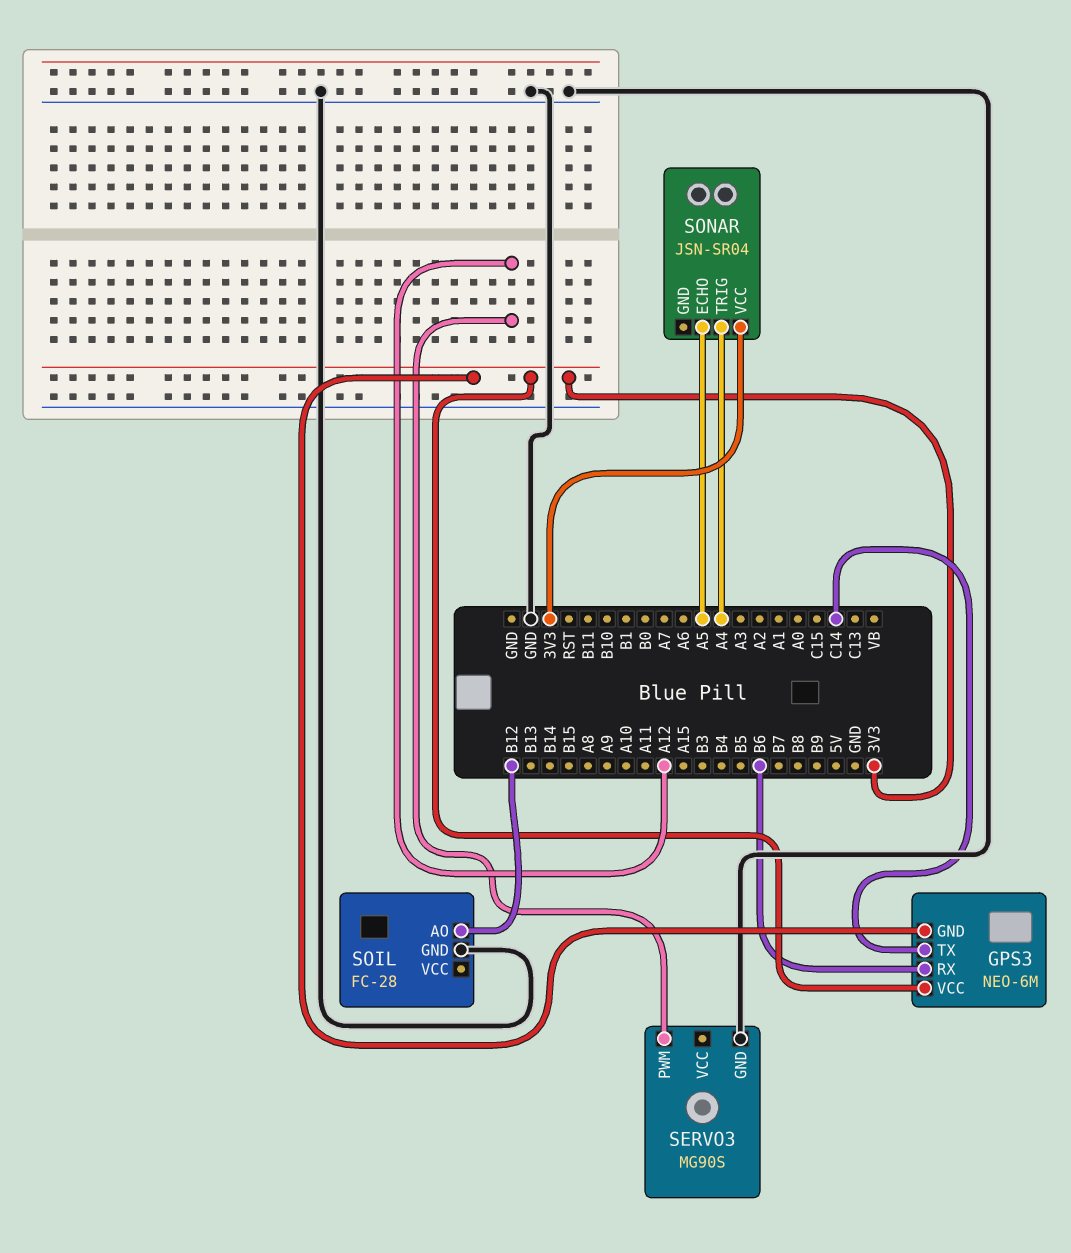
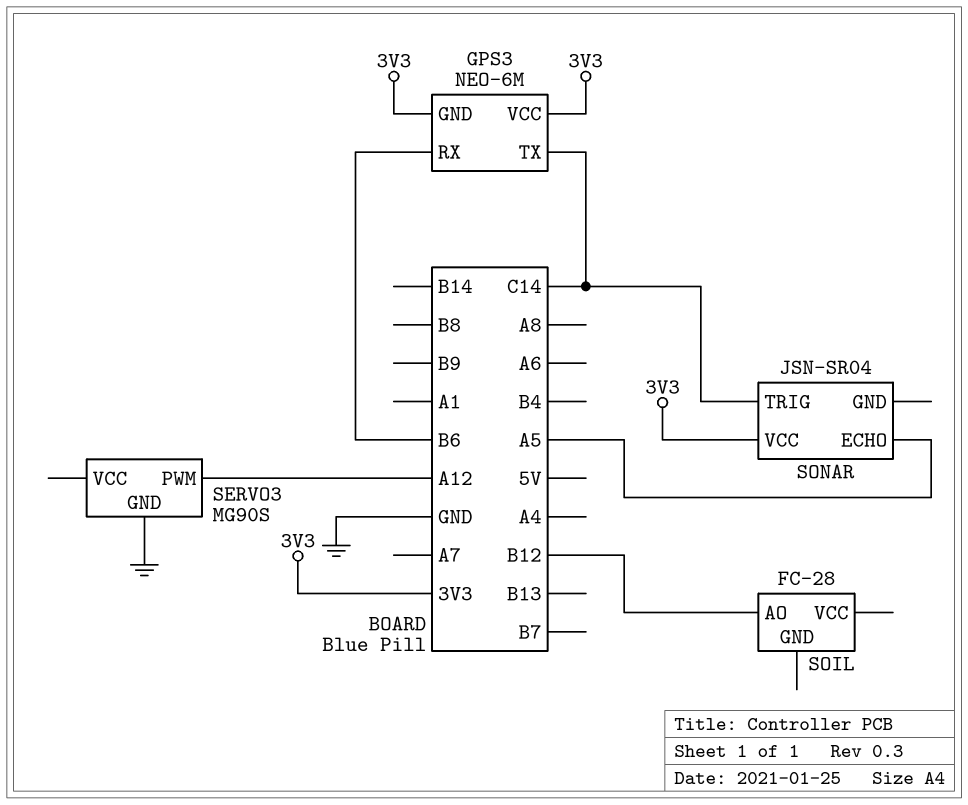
SOIL pin GND: GND -> none
SONAR pin TRIG: A4 -> C14

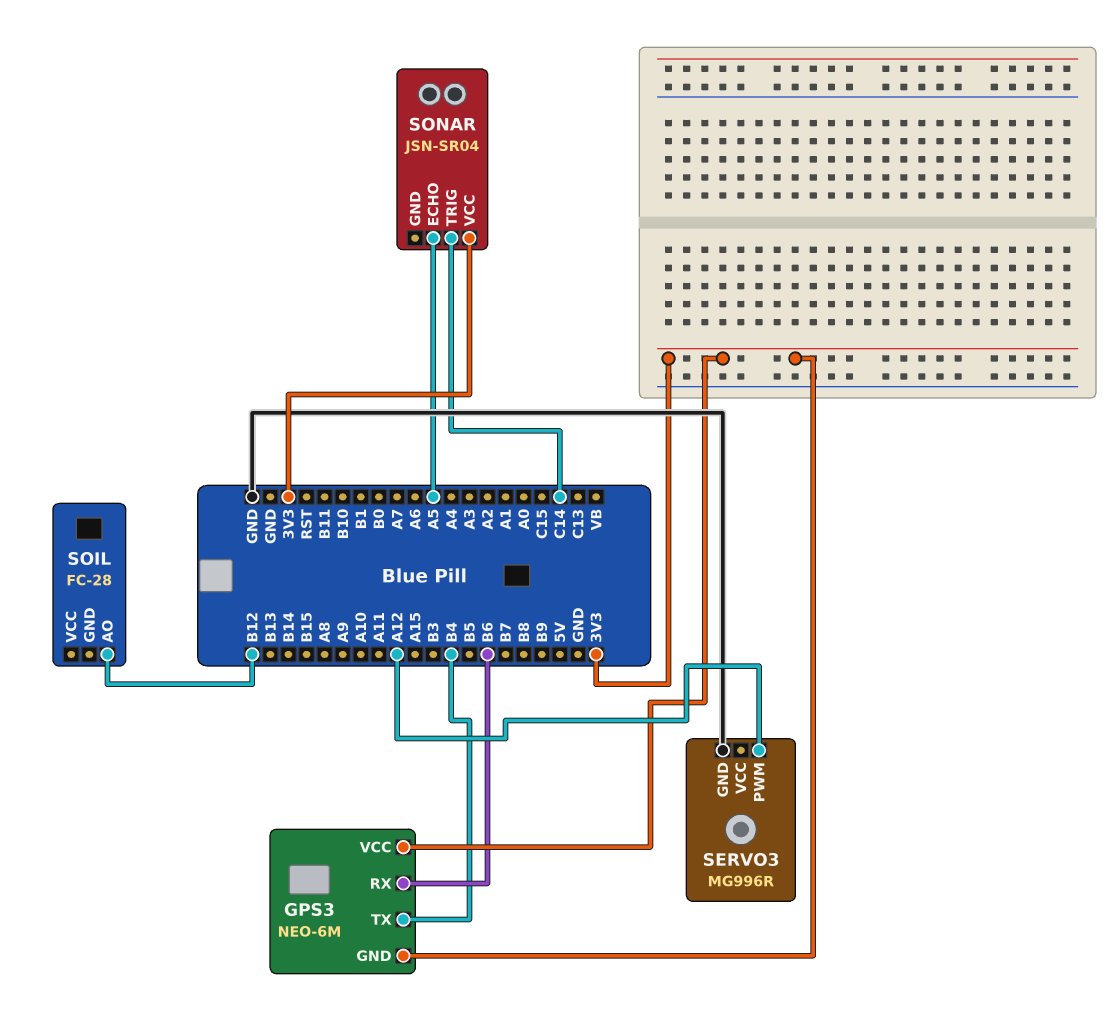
GPS3 pin TX: C14 -> B4
SERVO3: MG90S -> MG996R

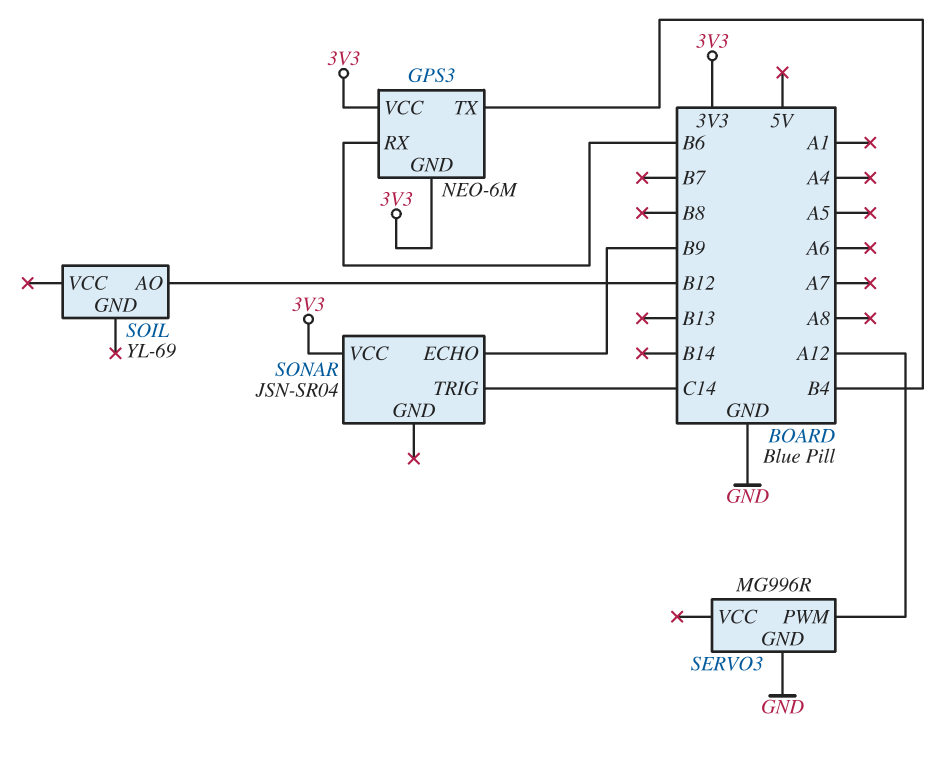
SOIL: FC-28 -> YL-69
SONAR pin ECHO: A5 -> B9

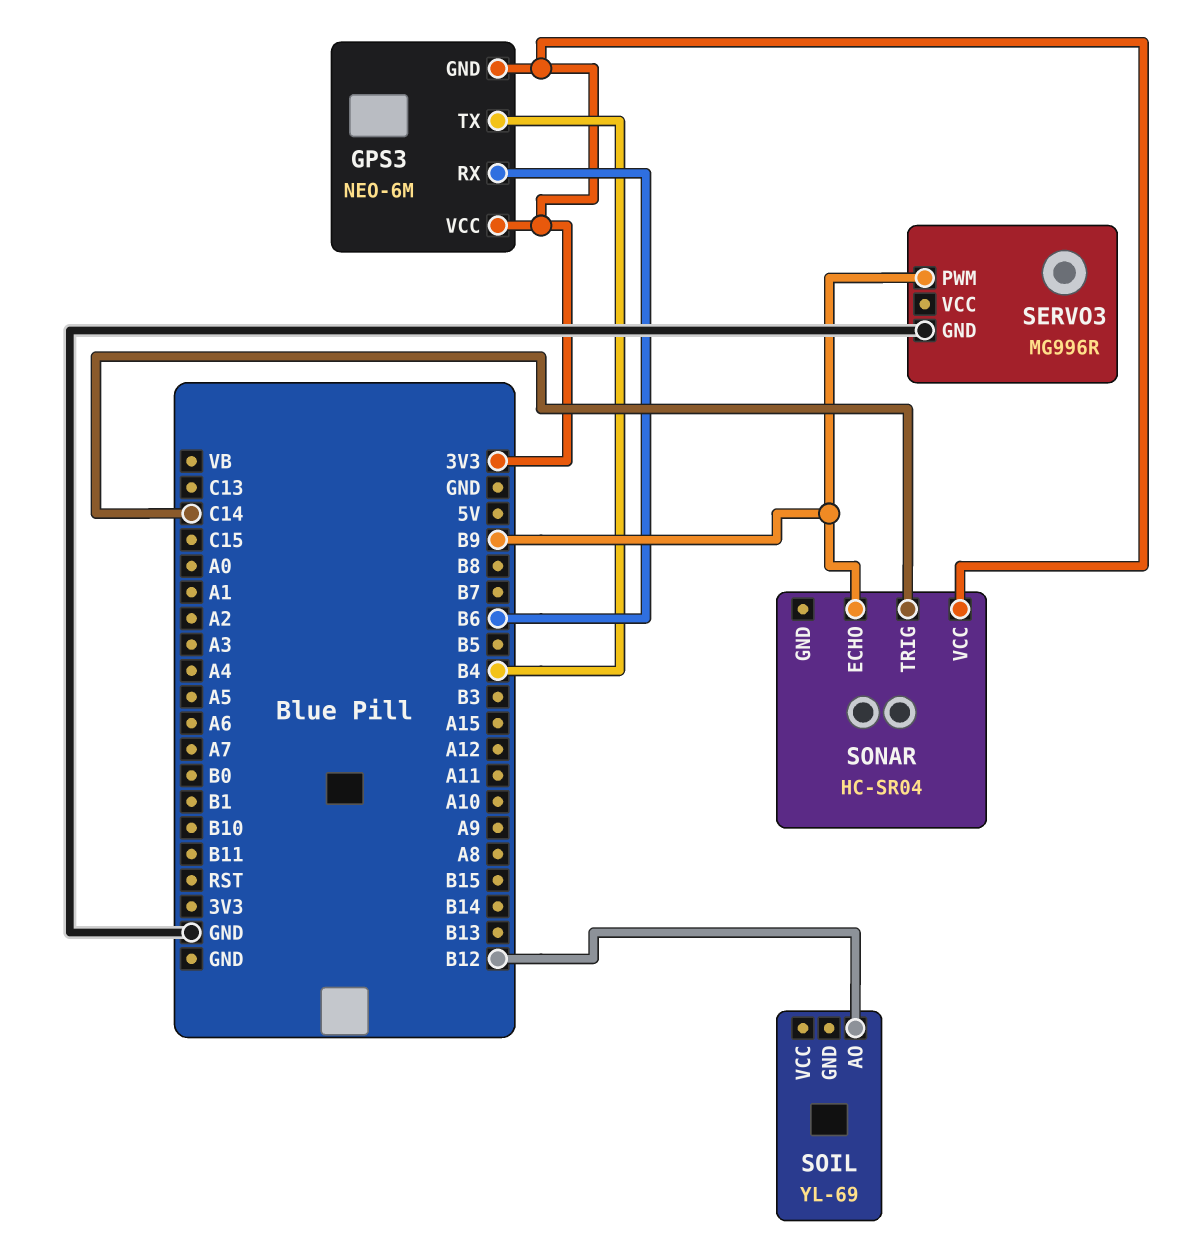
SERVO3 pin PWM: A12 -> B9
SONAR: JSN-SR04 -> HC-SR04

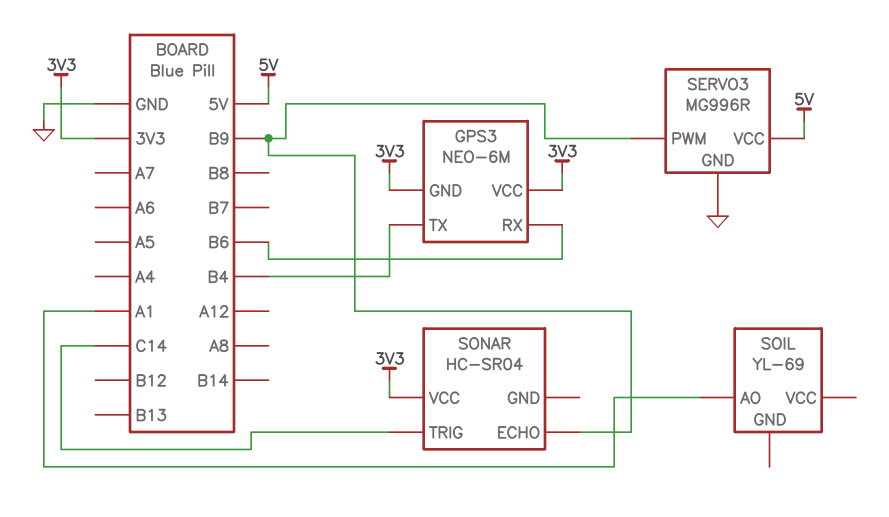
SERVO3 pin VCC: none -> 5V
SOIL pin AO: B12 -> A1

